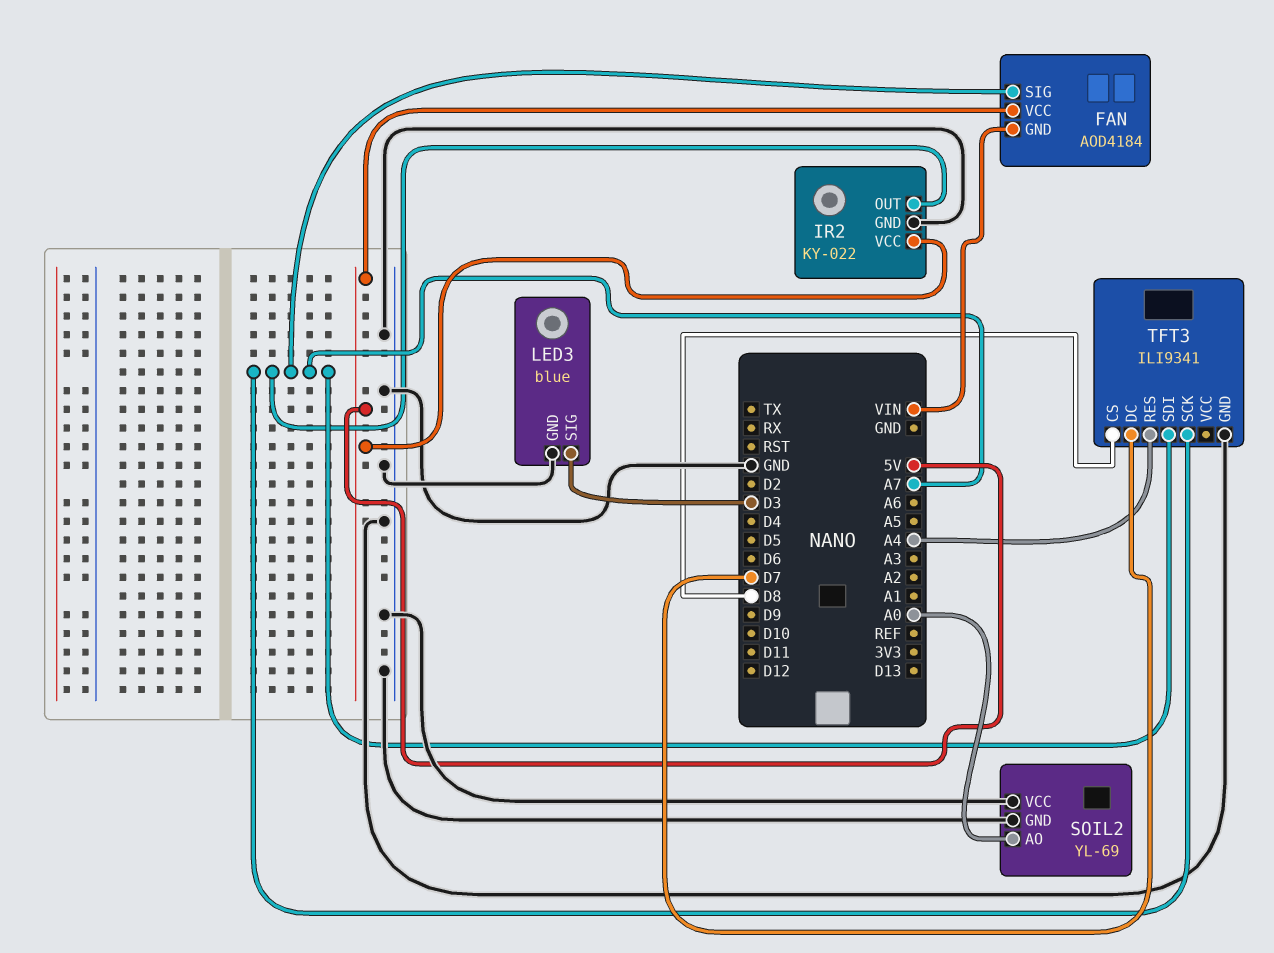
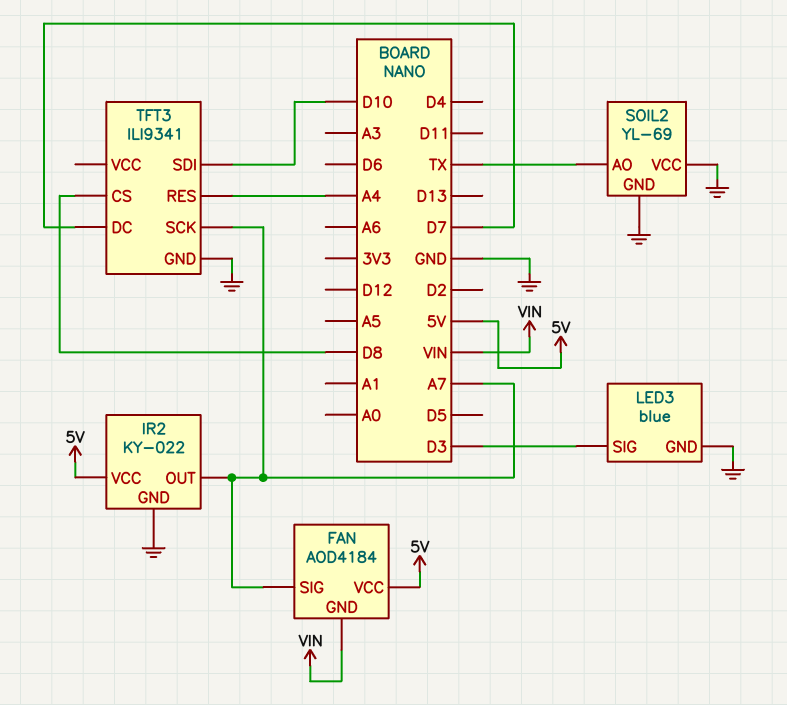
SOIL2 pin AO: A0 -> TX
TFT3 pin SDI: A7 -> D10

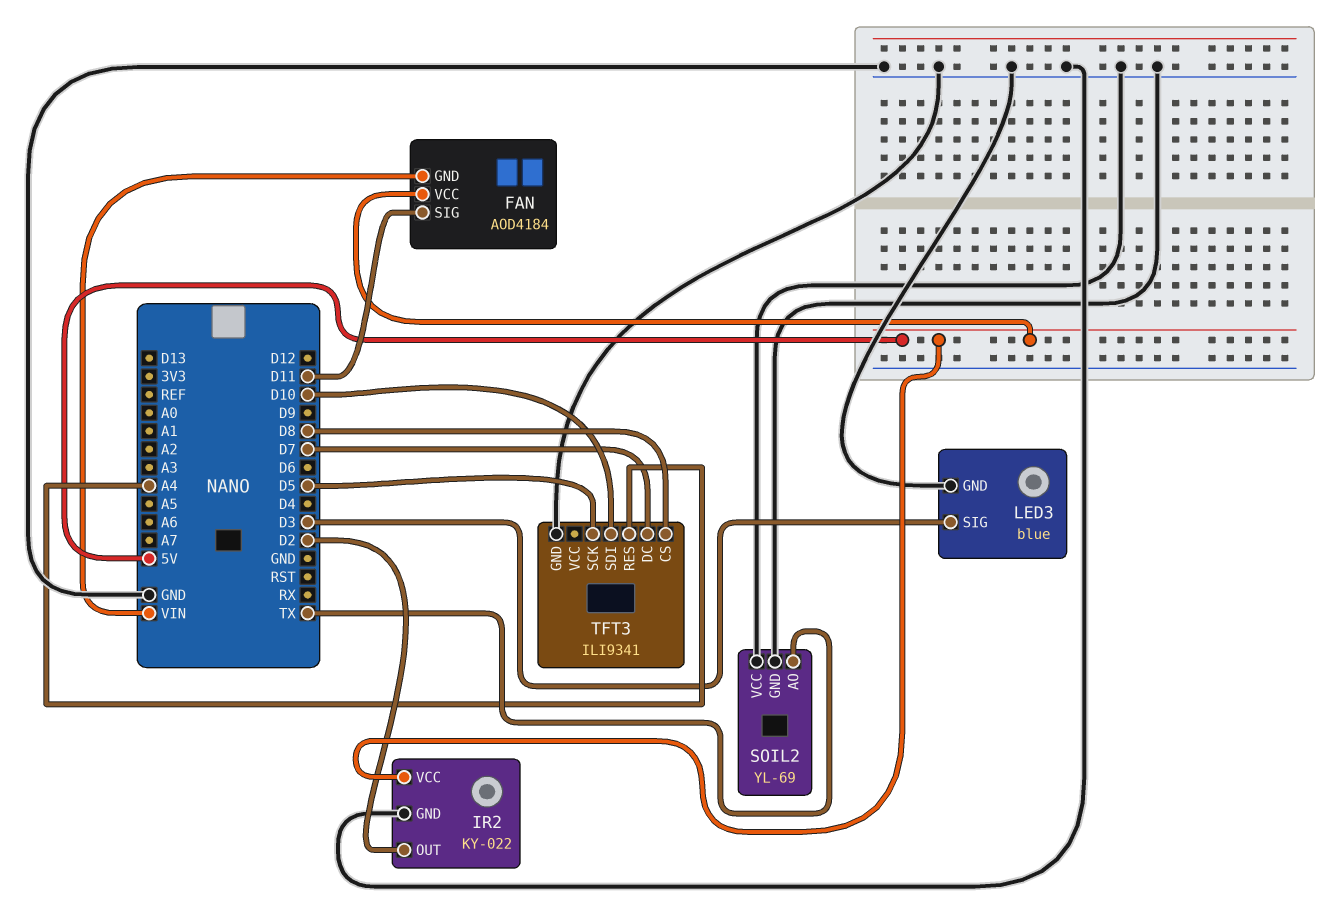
FAN pin SIG: A7 -> D11
IR2 pin OUT: A7 -> D2
TFT3 pin SCK: A7 -> D5

